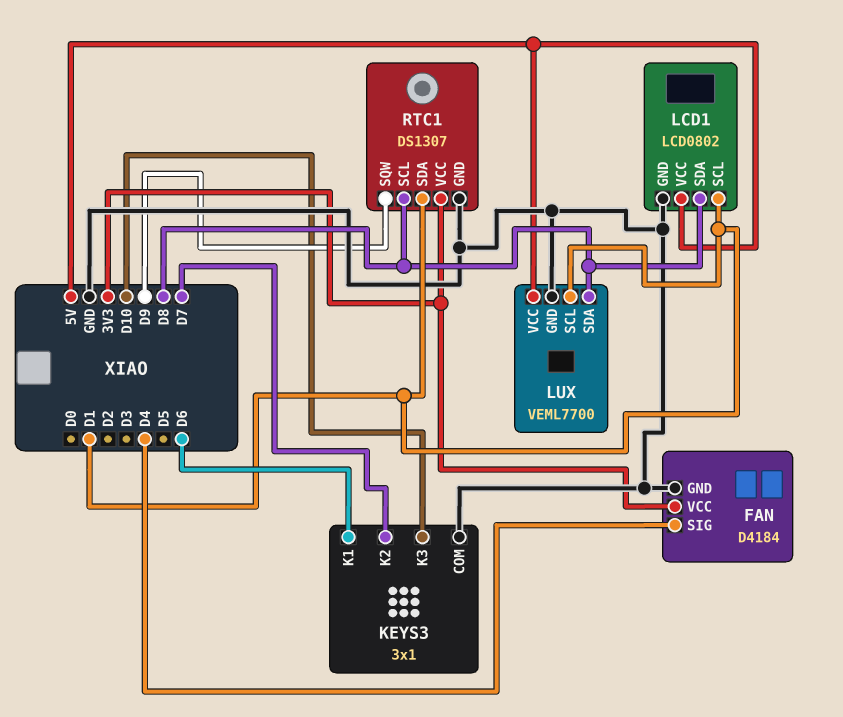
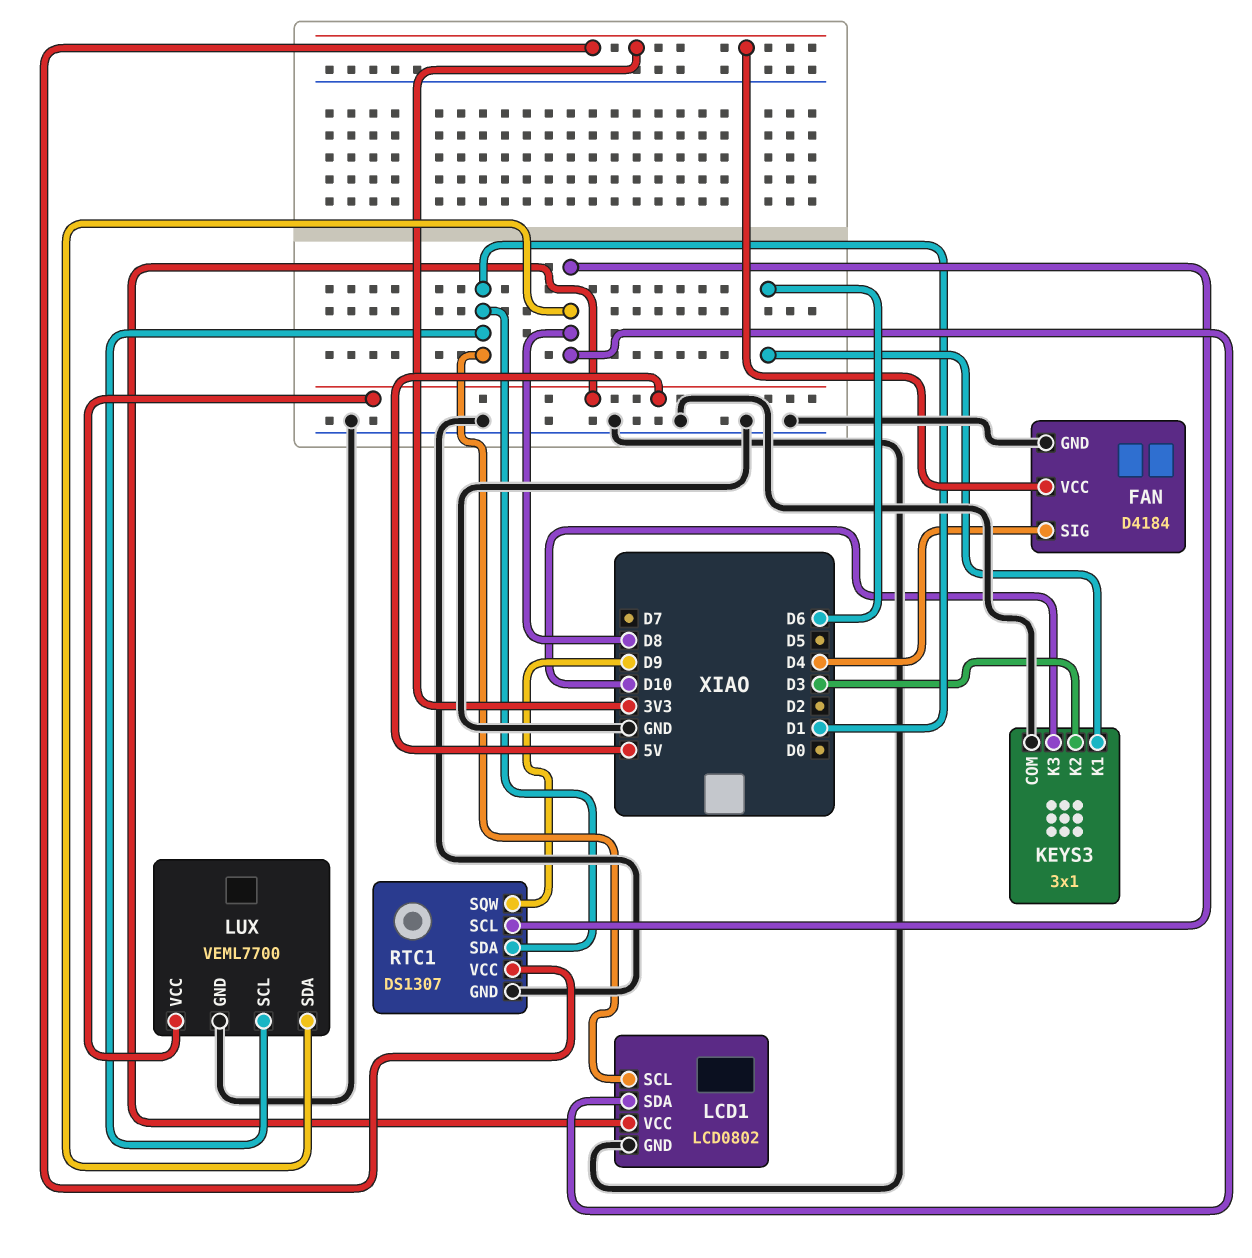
KEYS3 pin K2: D7 -> D3

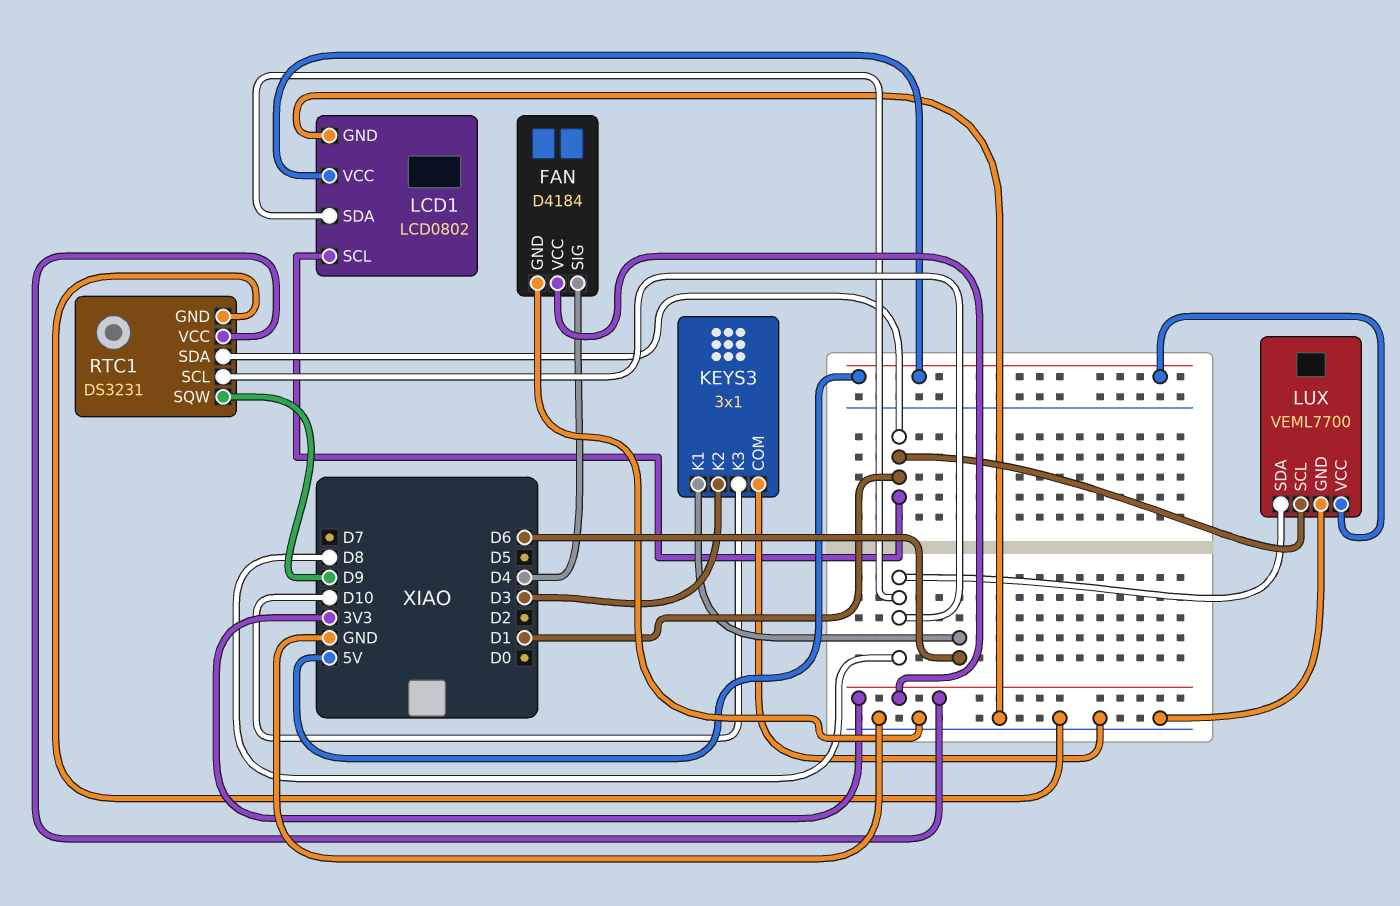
RTC1: DS1307 -> DS3231

